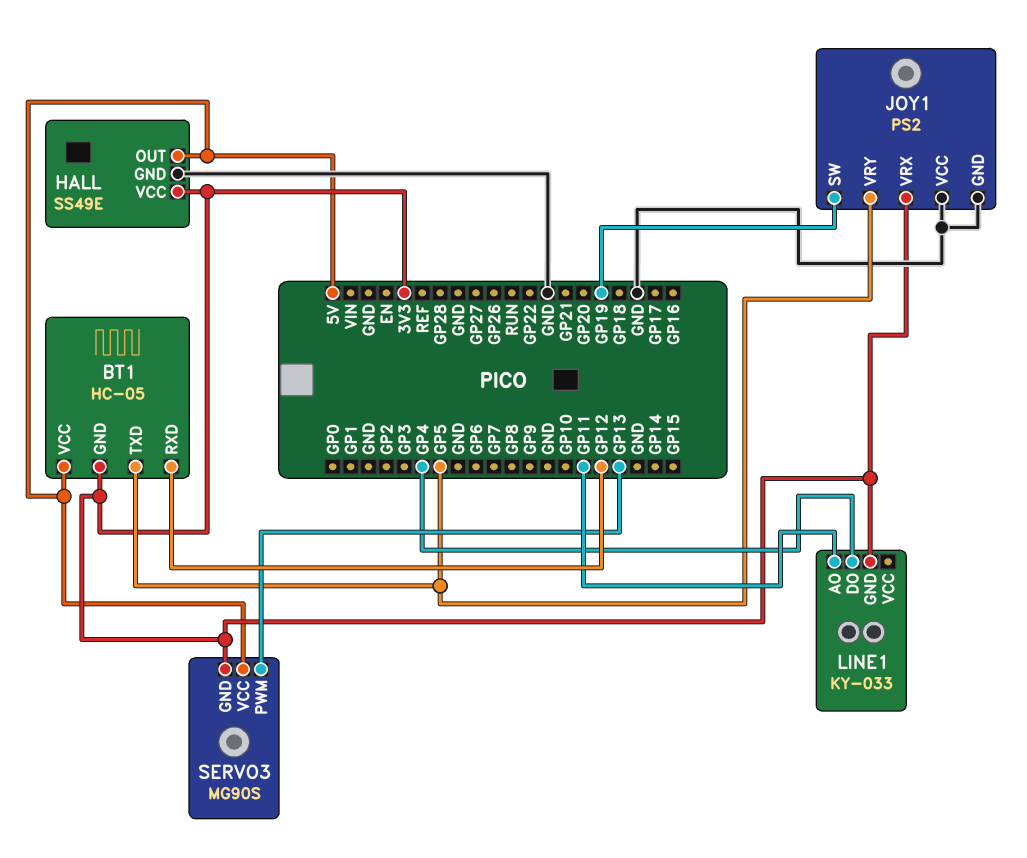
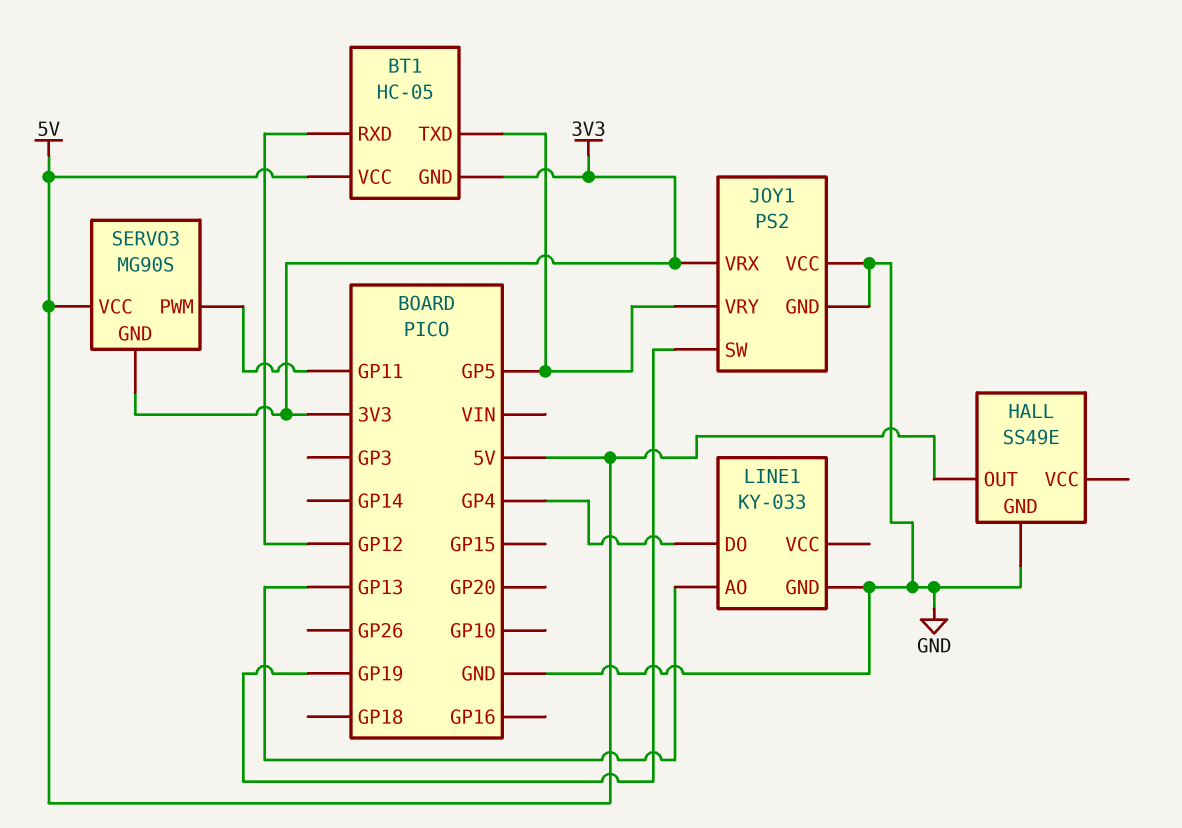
HALL pin VCC: 3V3 -> none
LINE1 pin AO: GP11 -> GP13
LINE1 pin GND: 3V3 -> GND
SERVO3 pin PWM: GP13 -> GP11

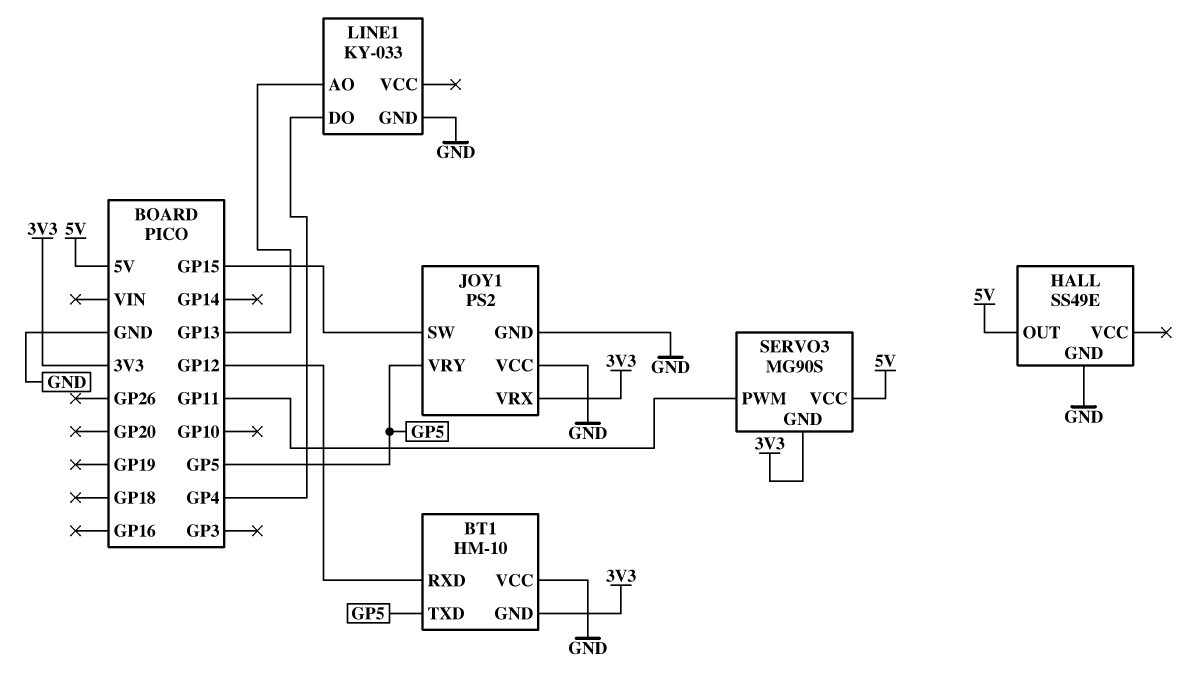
BT1: HC-05 -> HM-10
BT1 pin VCC: 5V -> GND
JOY1 pin SW: GP19 -> GP15

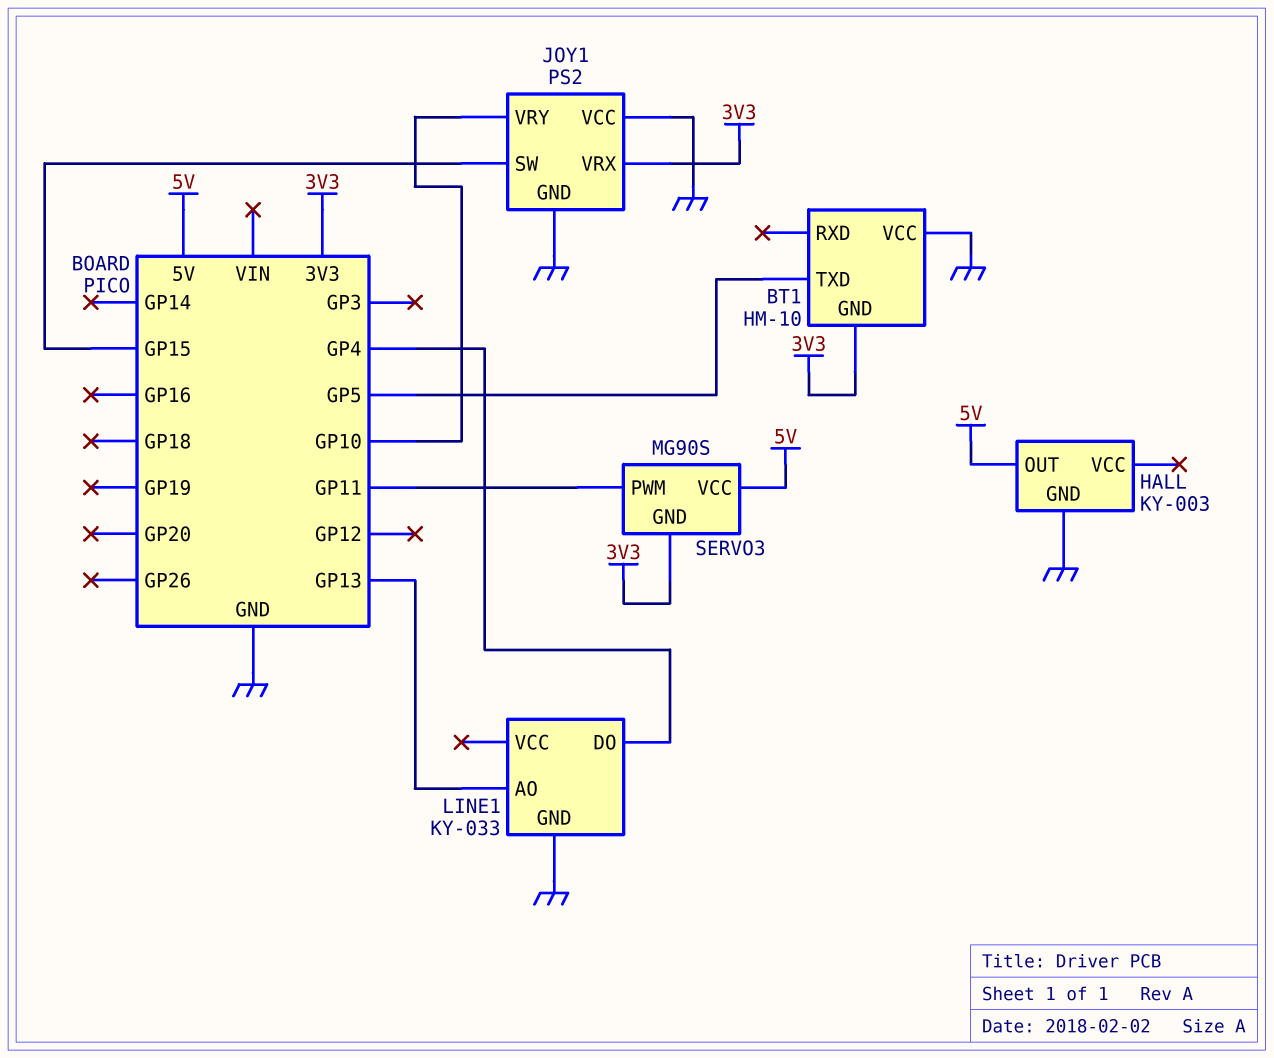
BT1 pin RXD: GP12 -> none
HALL: SS49E -> KY-003
JOY1 pin VRY: GP5 -> GP10

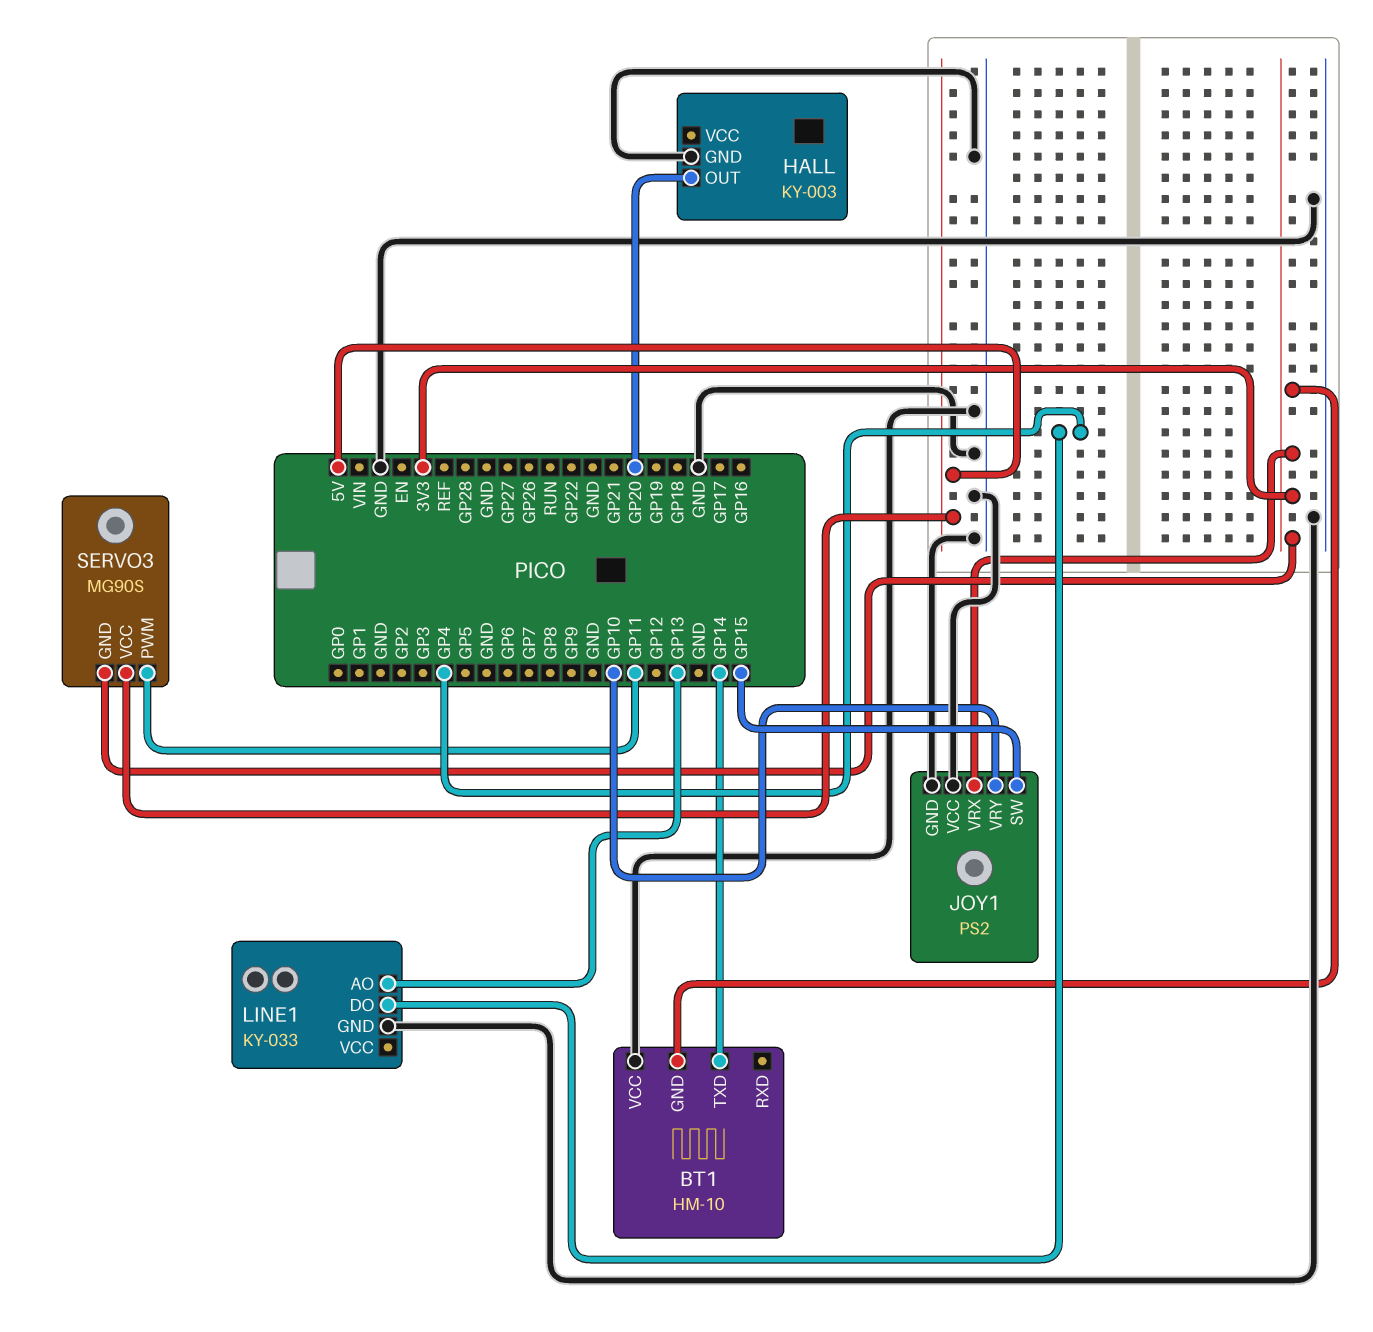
BT1 pin TXD: GP5 -> GP14
HALL pin OUT: 5V -> GP20

